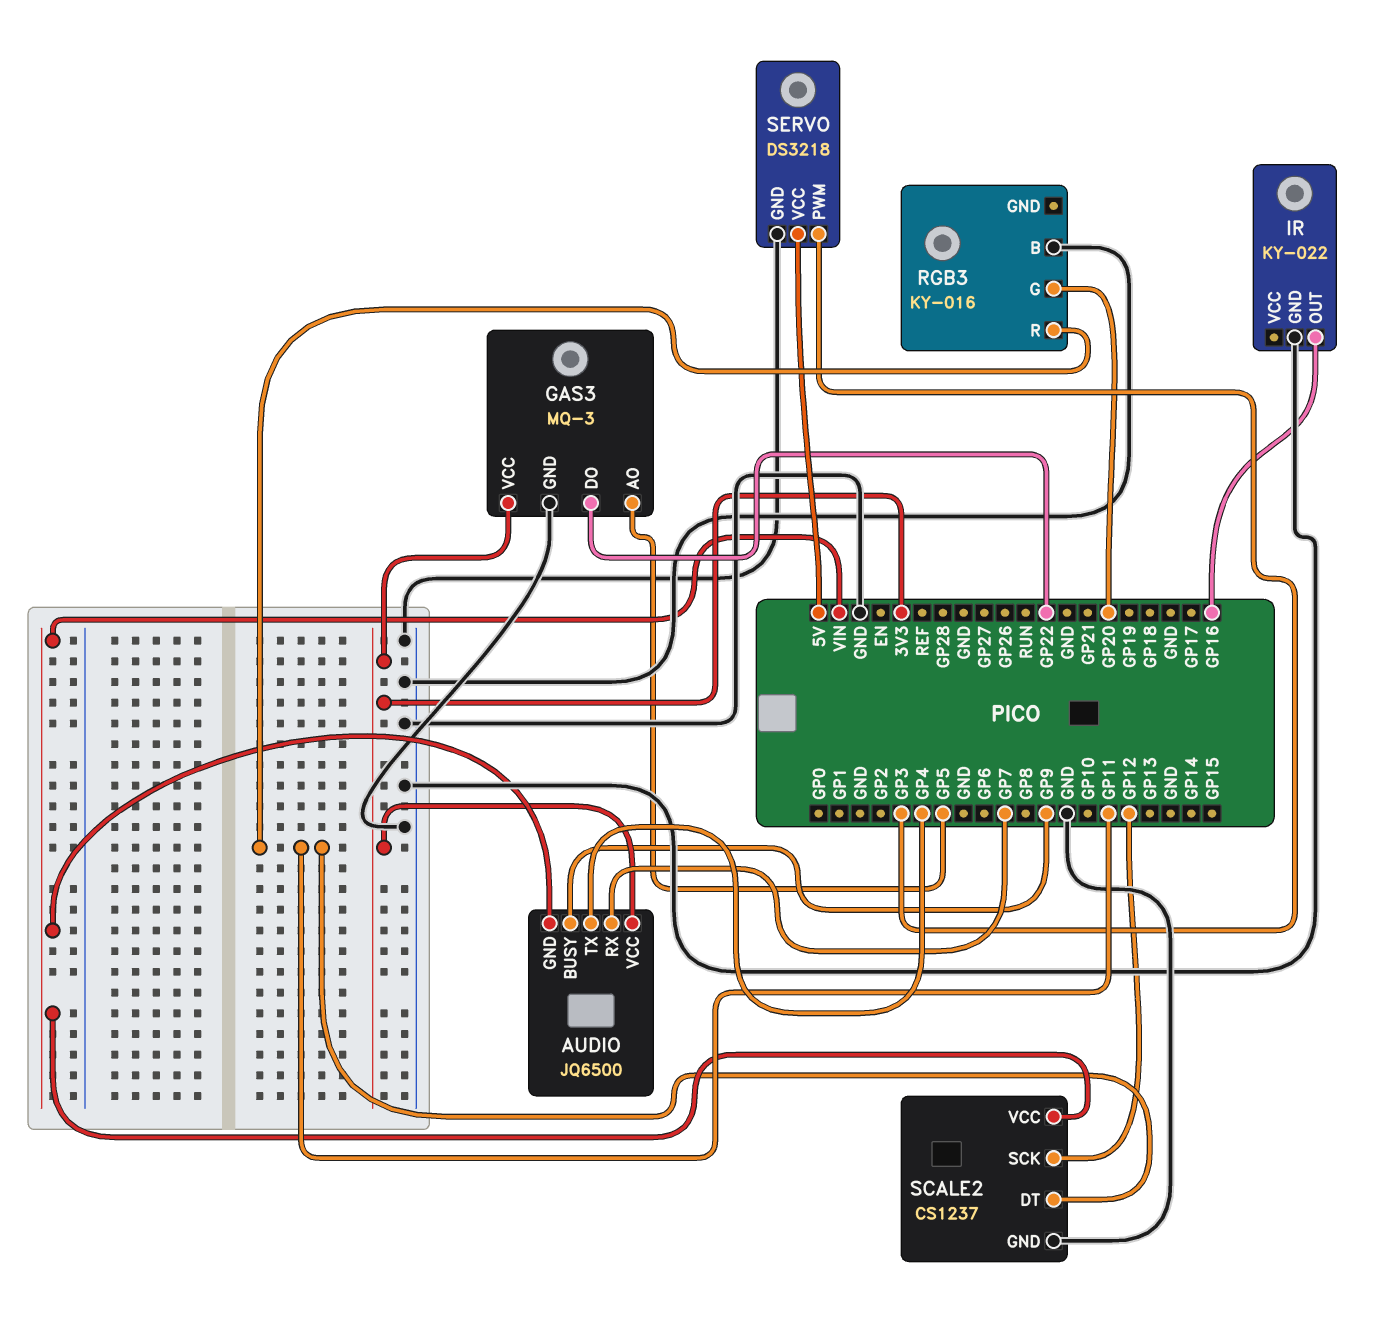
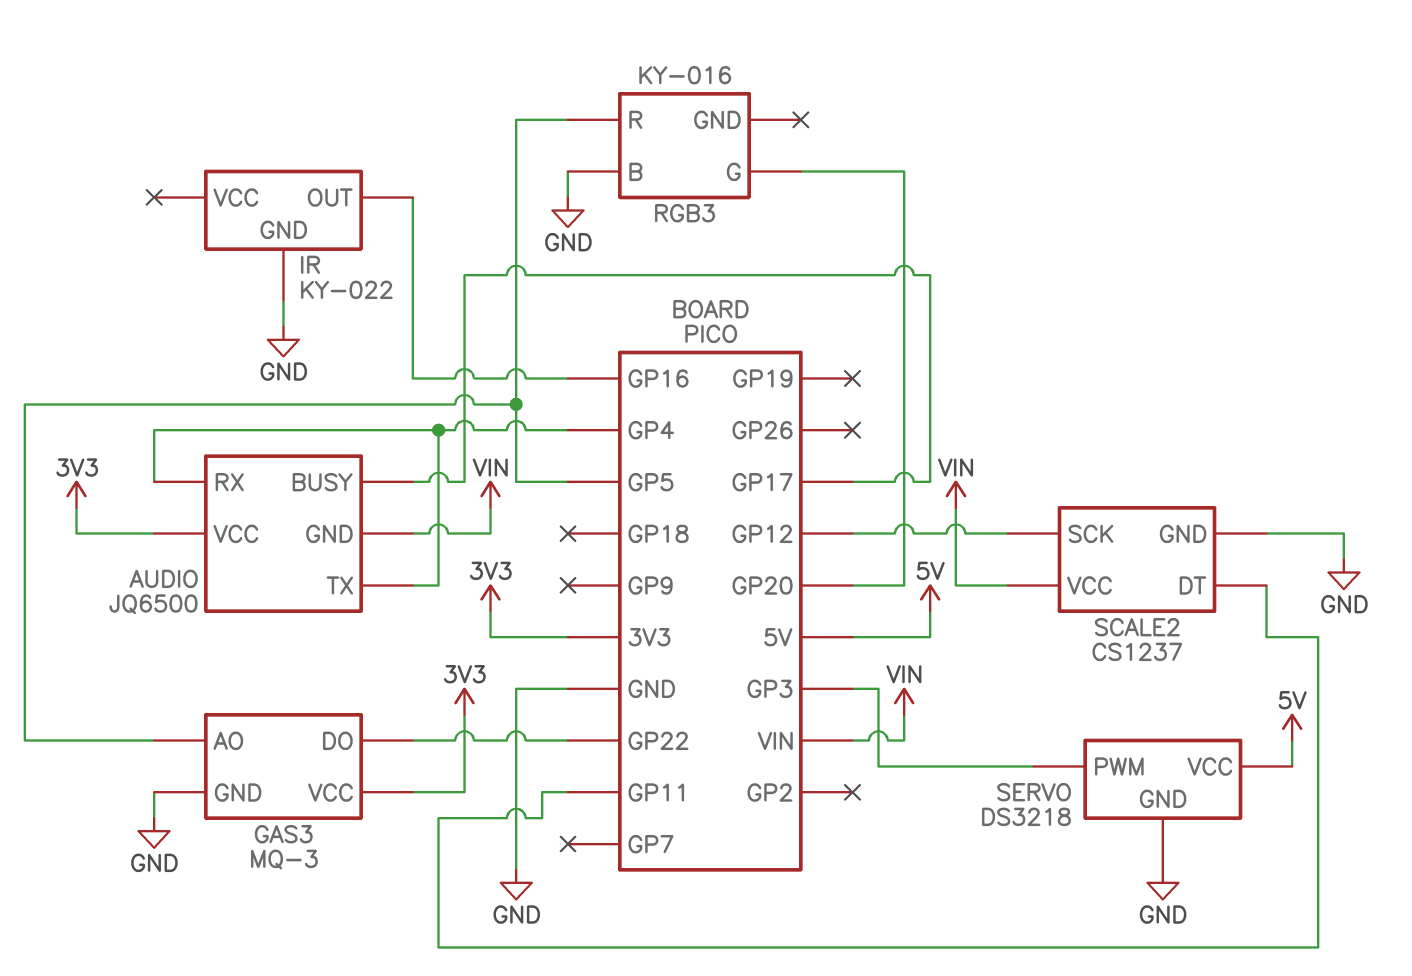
AUDIO pin BUSY: GP9 -> GP17
AUDIO pin RX: GP7 -> GP4
RGB3 pin R: GP11 -> GP5

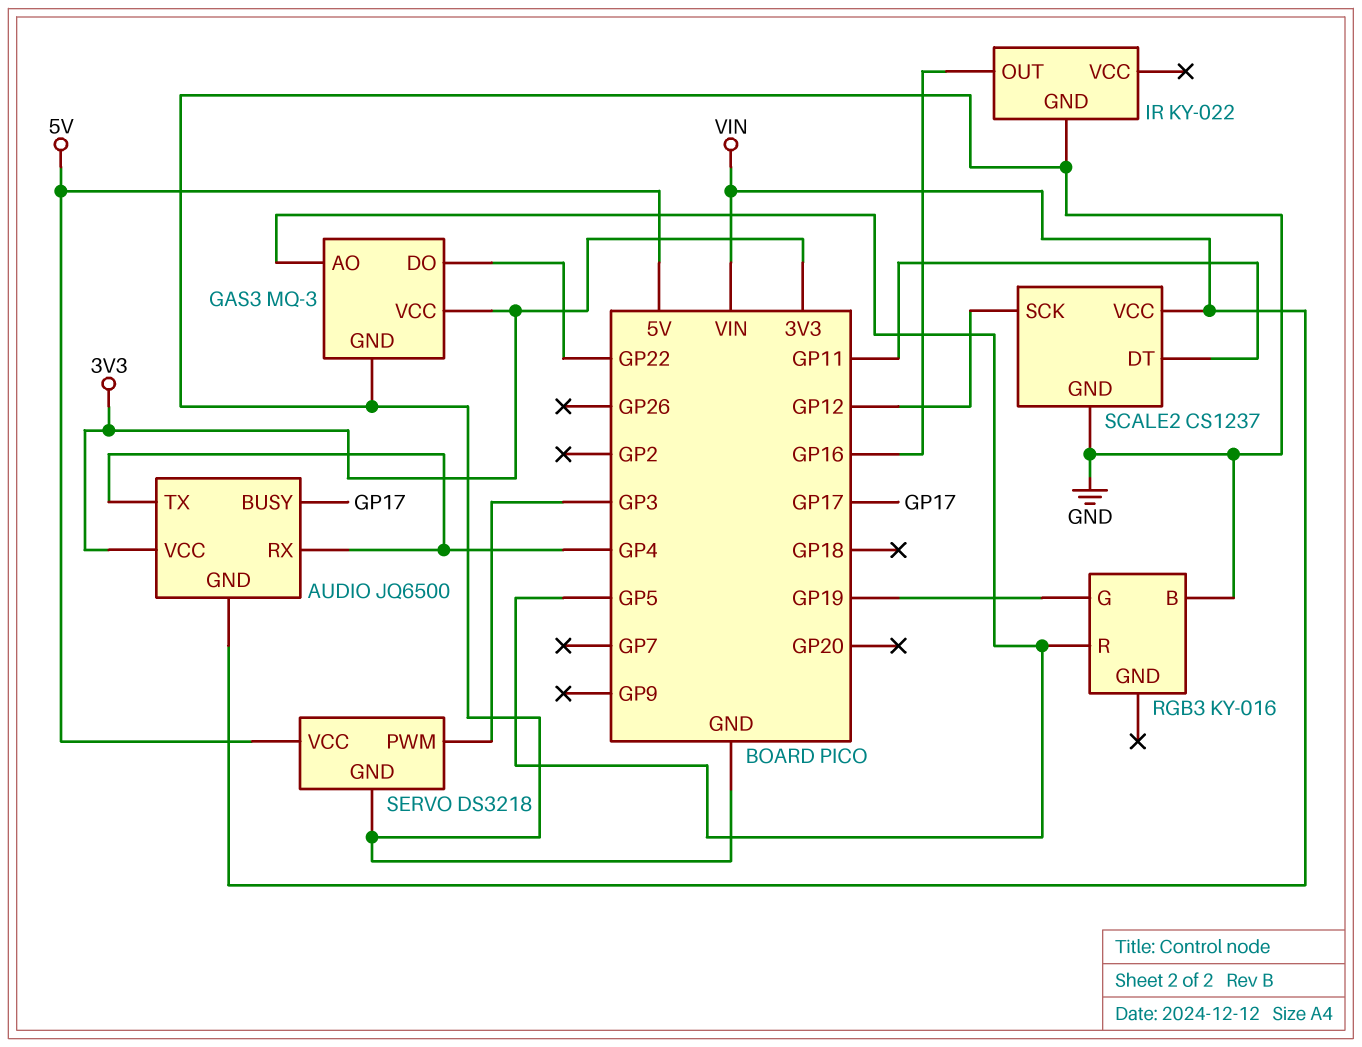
RGB3 pin G: GP20 -> GP19

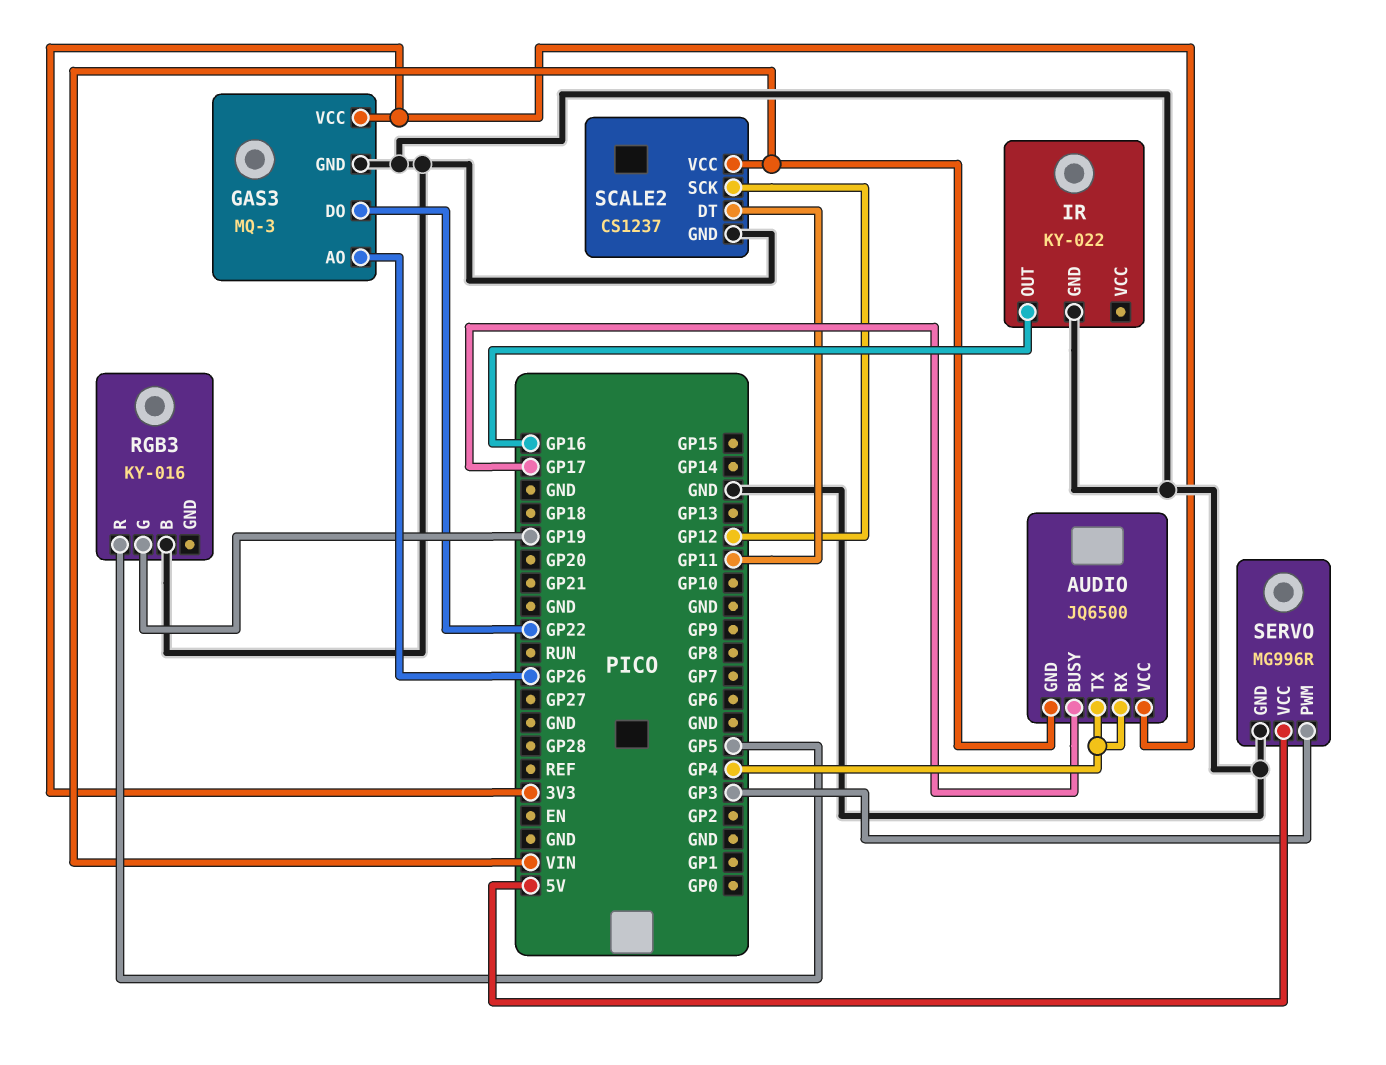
GAS3 pin AO: GP5 -> GP26
SERVO: DS3218 -> MG996R

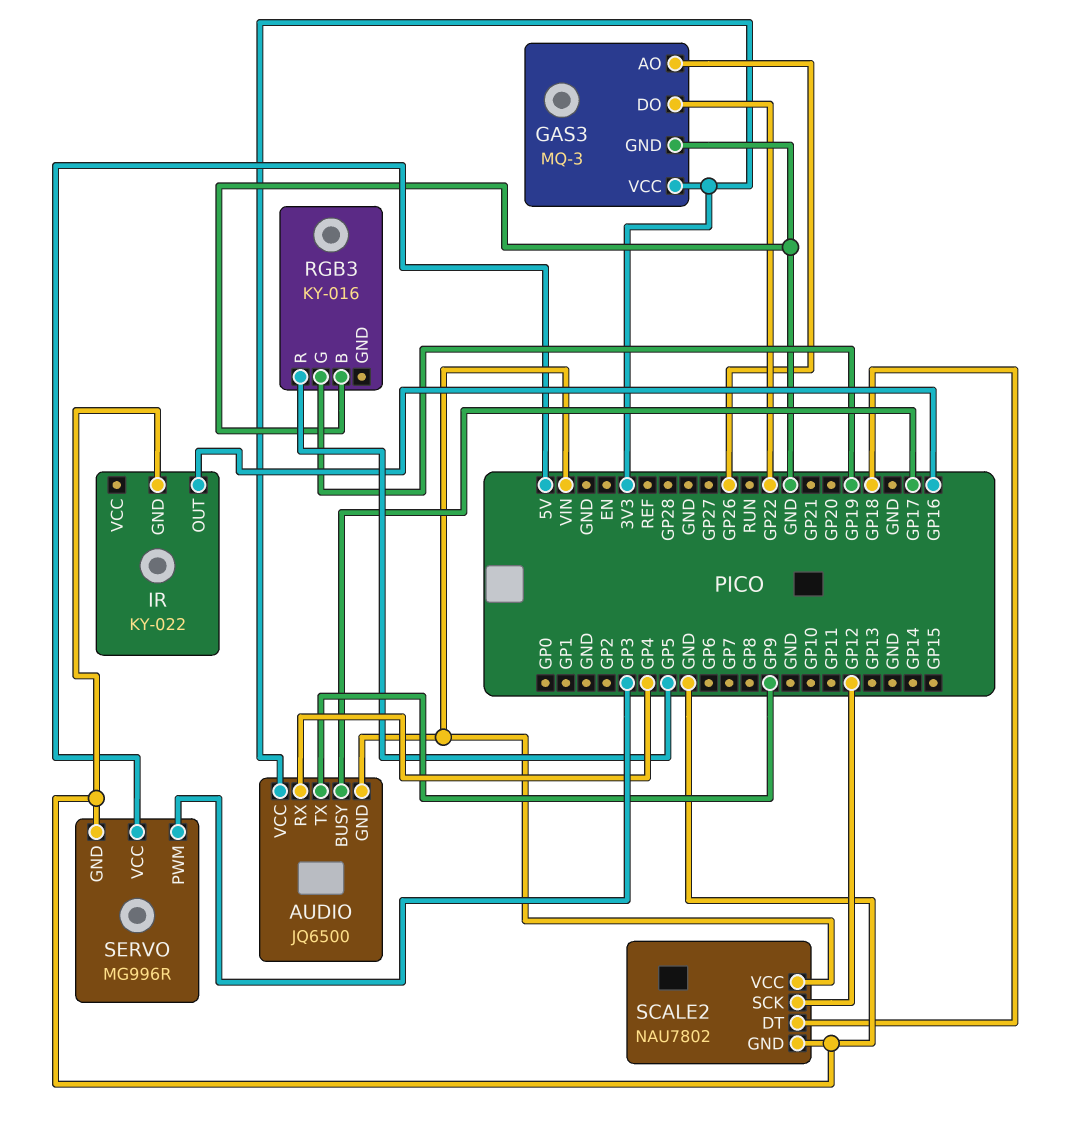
AUDIO pin TX: GP4 -> GP9
SCALE2: CS1237 -> NAU7802
SCALE2 pin DT: GP11 -> GP18

